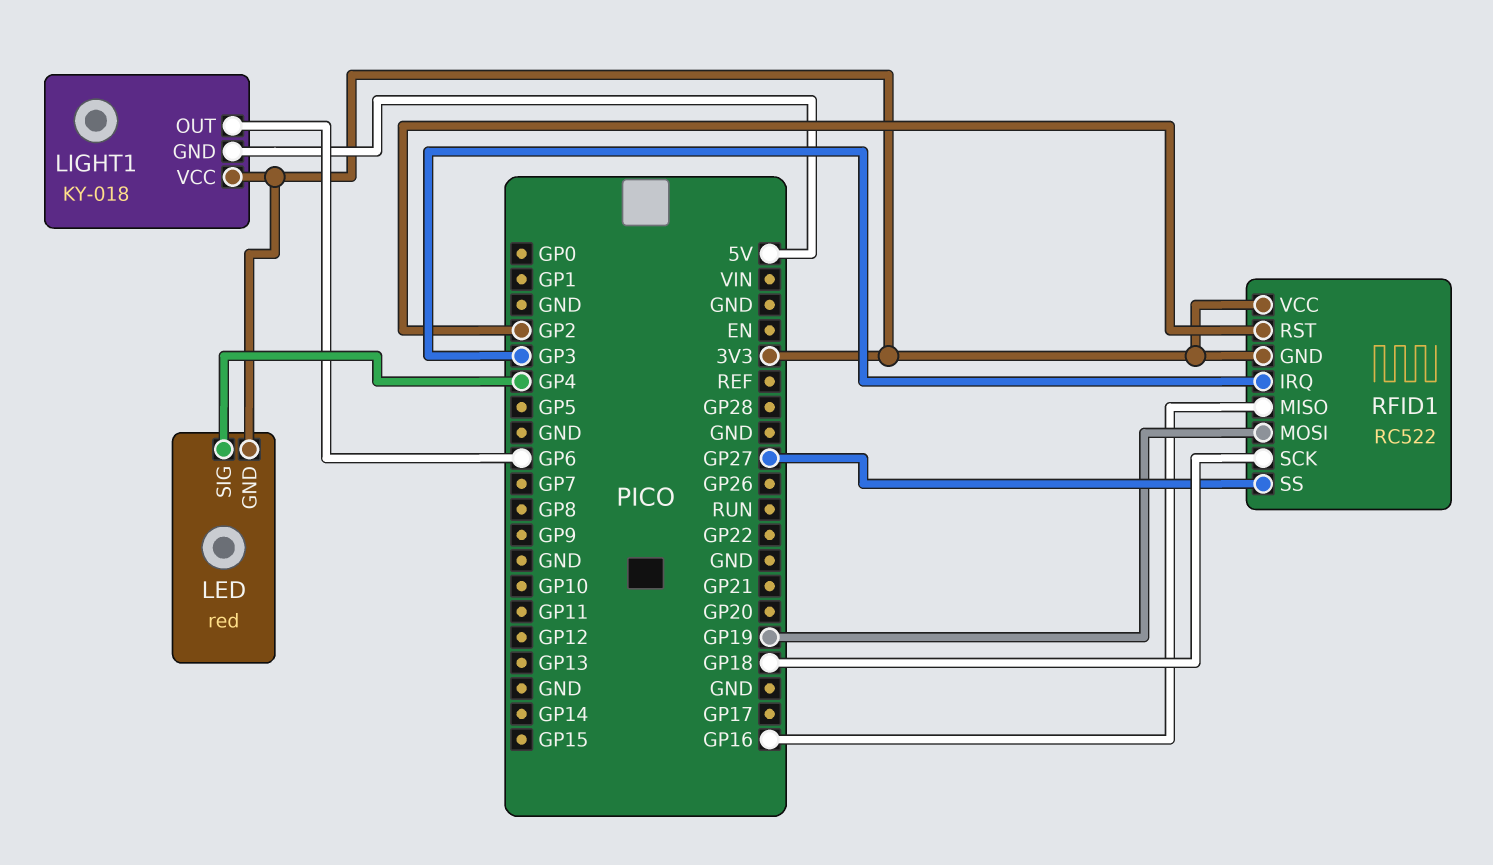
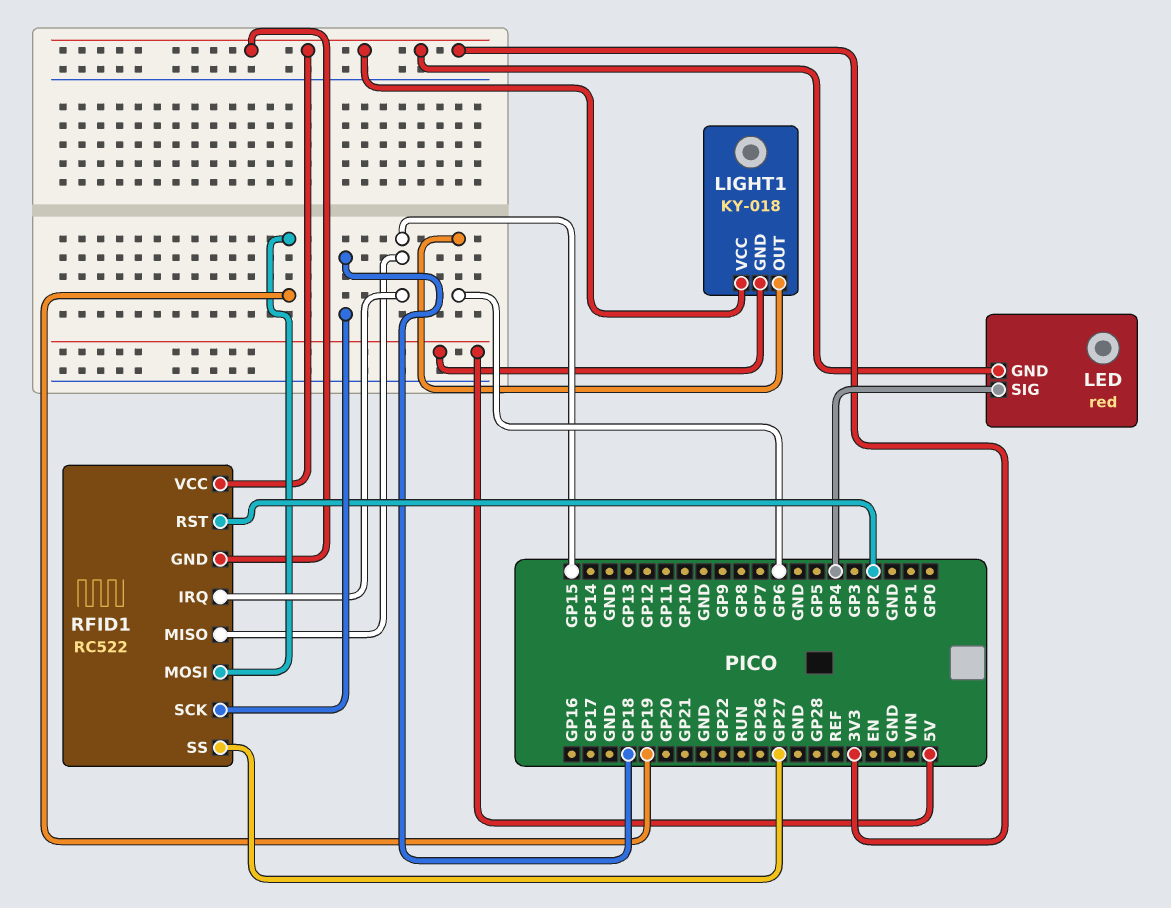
RFID1 pin IRQ: GP3 -> GP15
RFID1 pin MISO: GP16 -> GP15

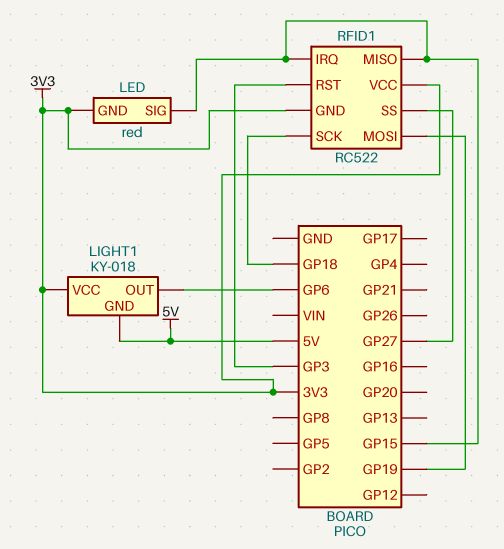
LED pin SIG: GP4 -> GP15
RFID1 pin RST: GP2 -> GP3

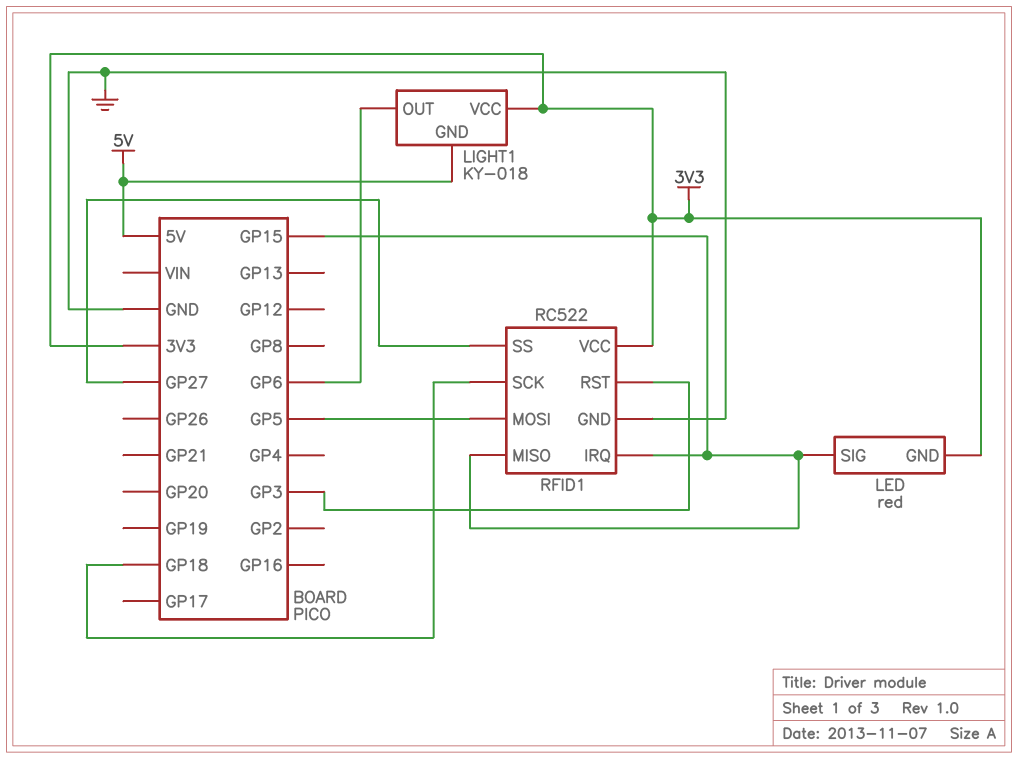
RFID1 pin GND: 3V3 -> GND
RFID1 pin MOSI: GP19 -> GP5

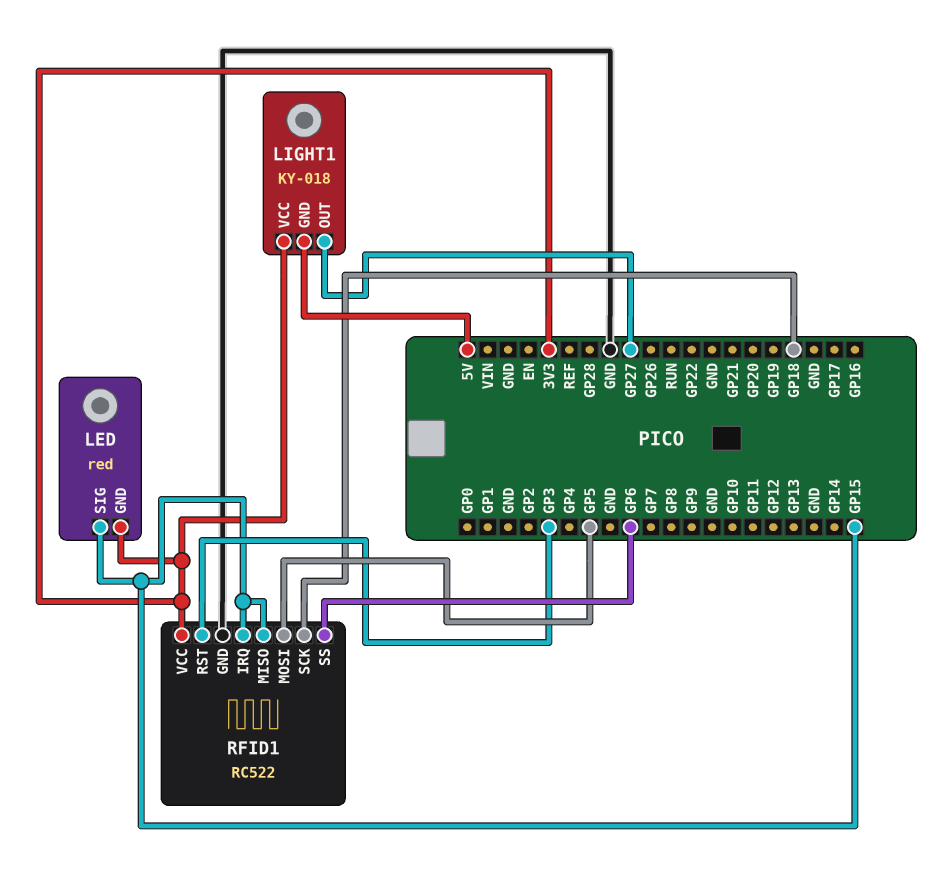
LIGHT1 pin OUT: GP6 -> GP27
RFID1 pin SS: GP27 -> GP6

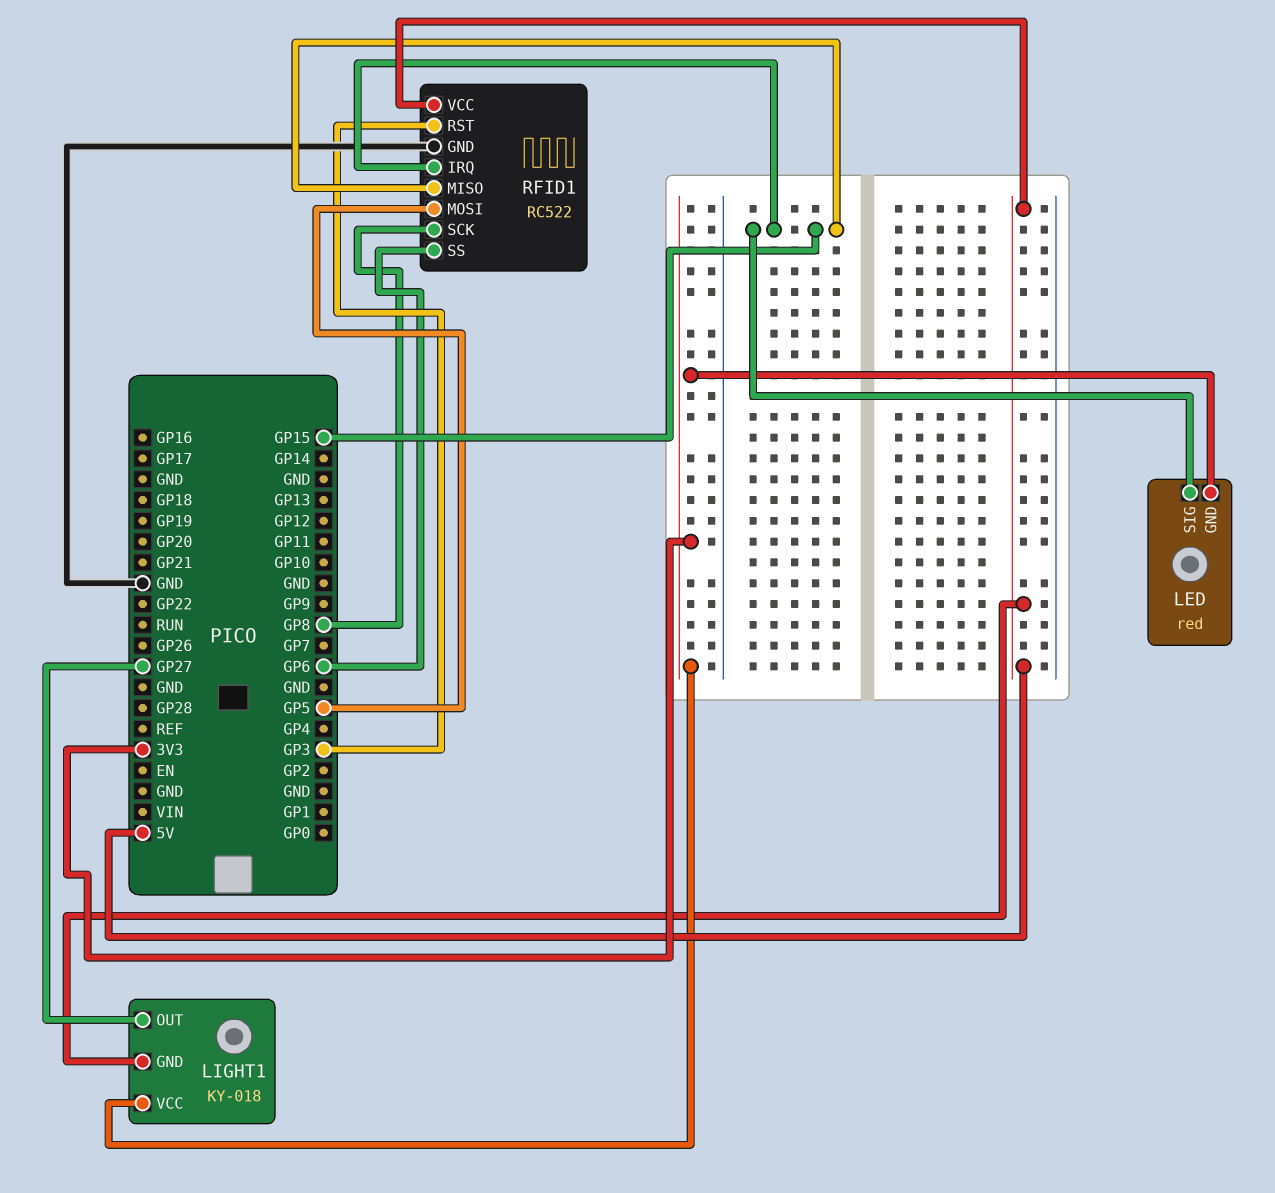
RFID1 pin SCK: GP18 -> GP8
RFID1 pin VCC: 3V3 -> 5V

